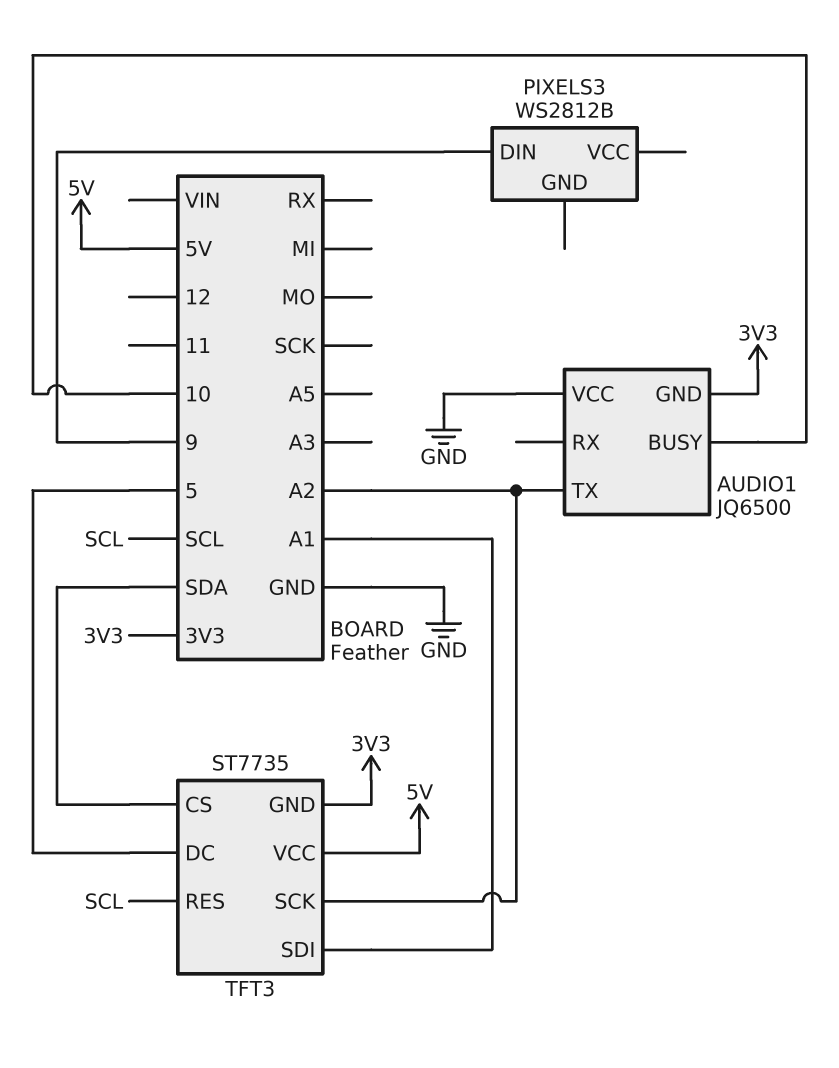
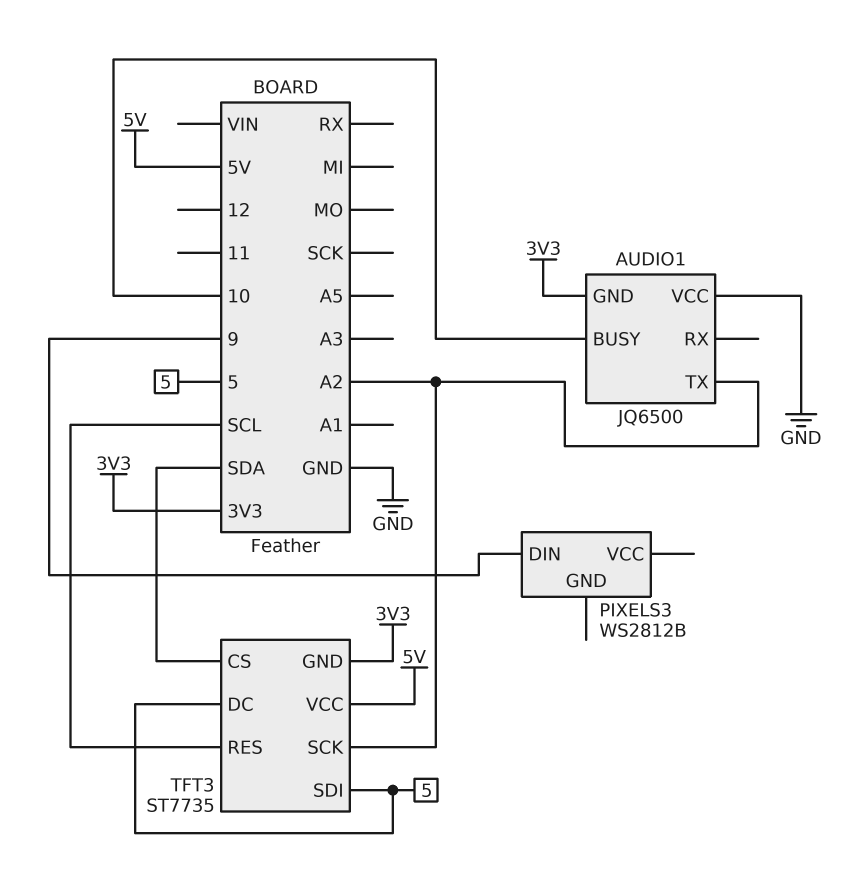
TFT3 pin SDI: A1 -> 5

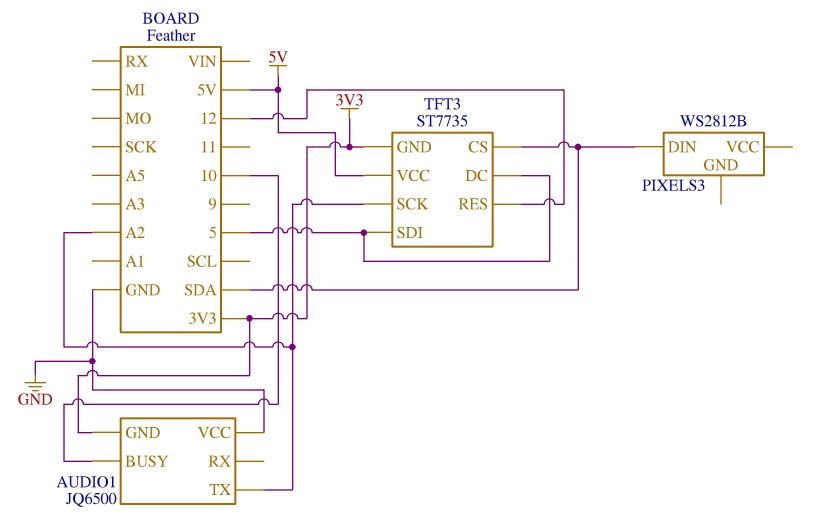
PIXELS3 pin DIN: 9 -> SDA
TFT3 pin RES: SCL -> 12

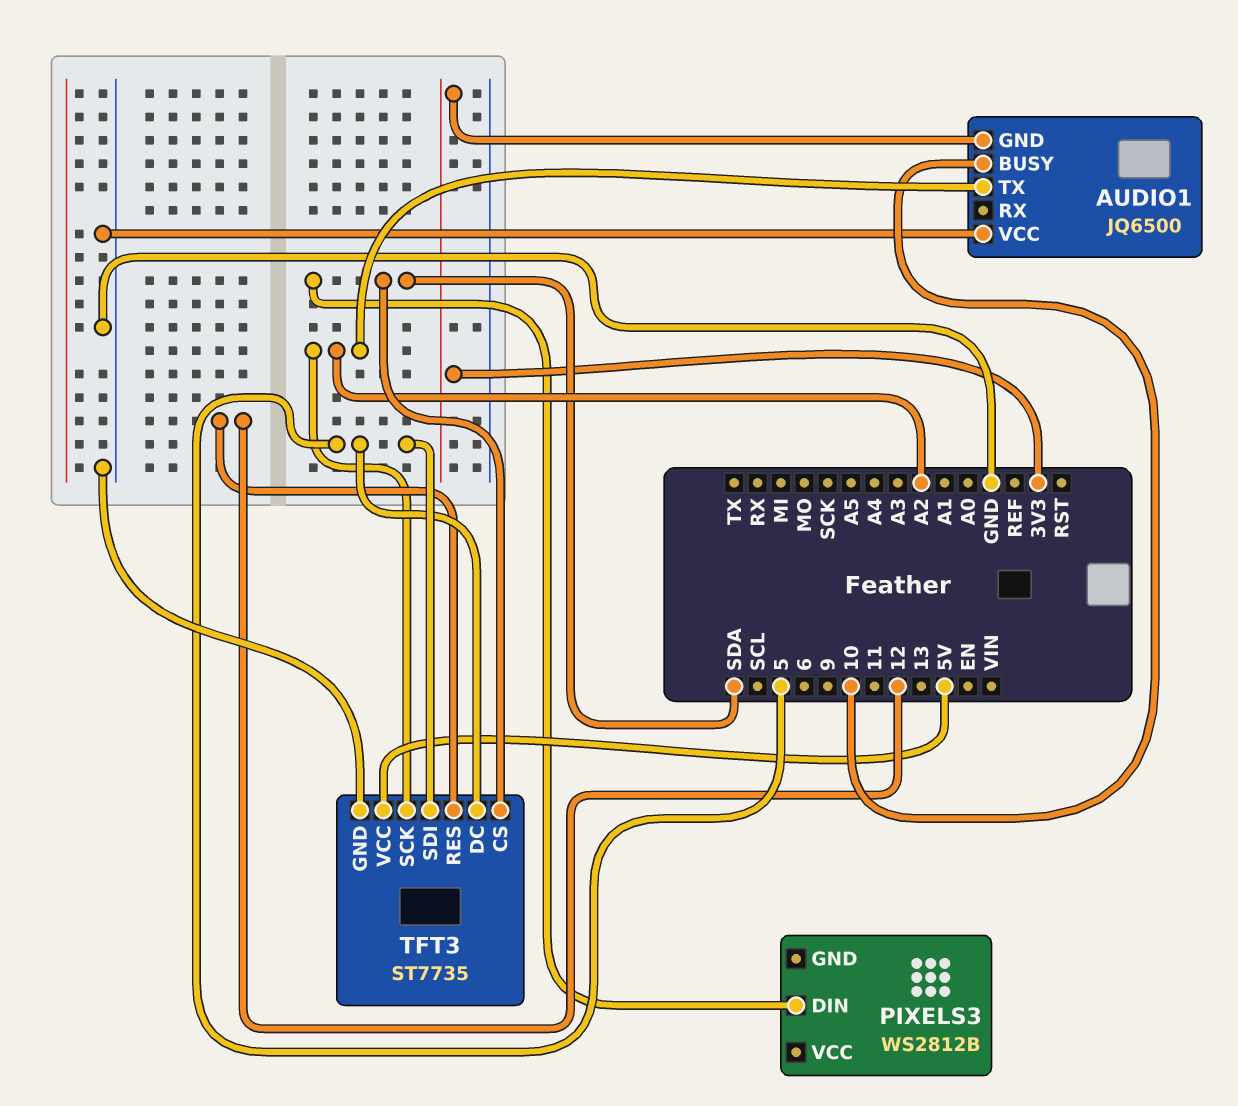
TFT3 pin GND: 3V3 -> GND

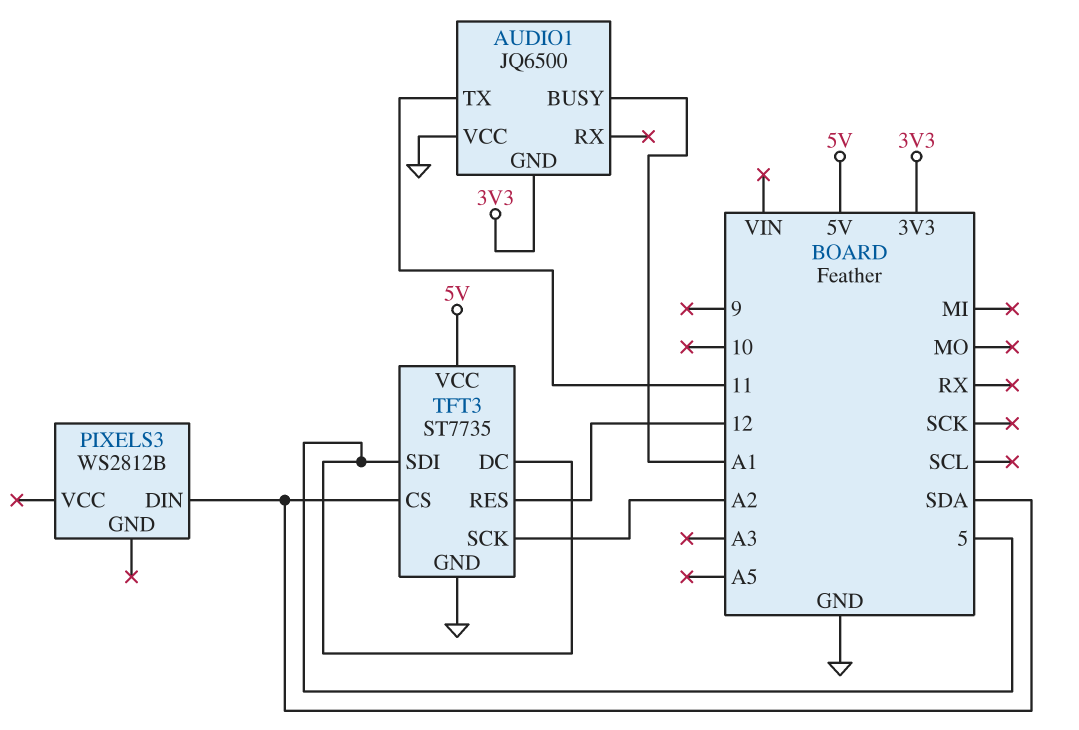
AUDIO1 pin BUSY: 10 -> A1
AUDIO1 pin TX: A2 -> 11

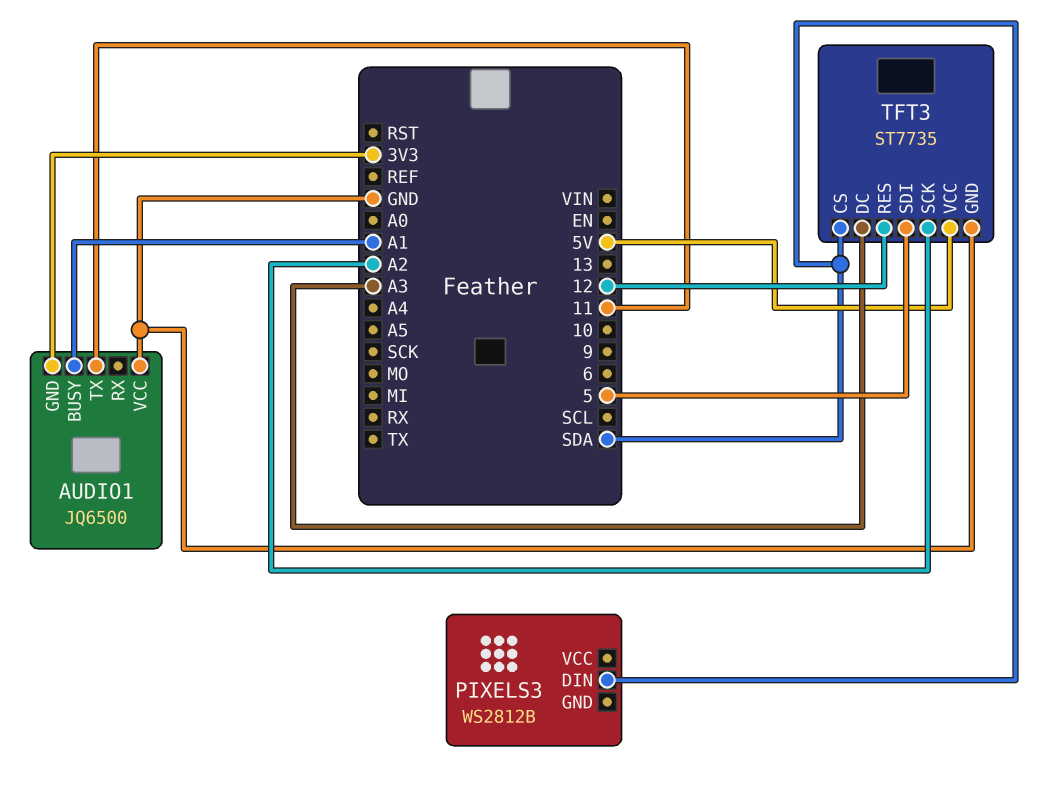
TFT3 pin DC: 5 -> A3

